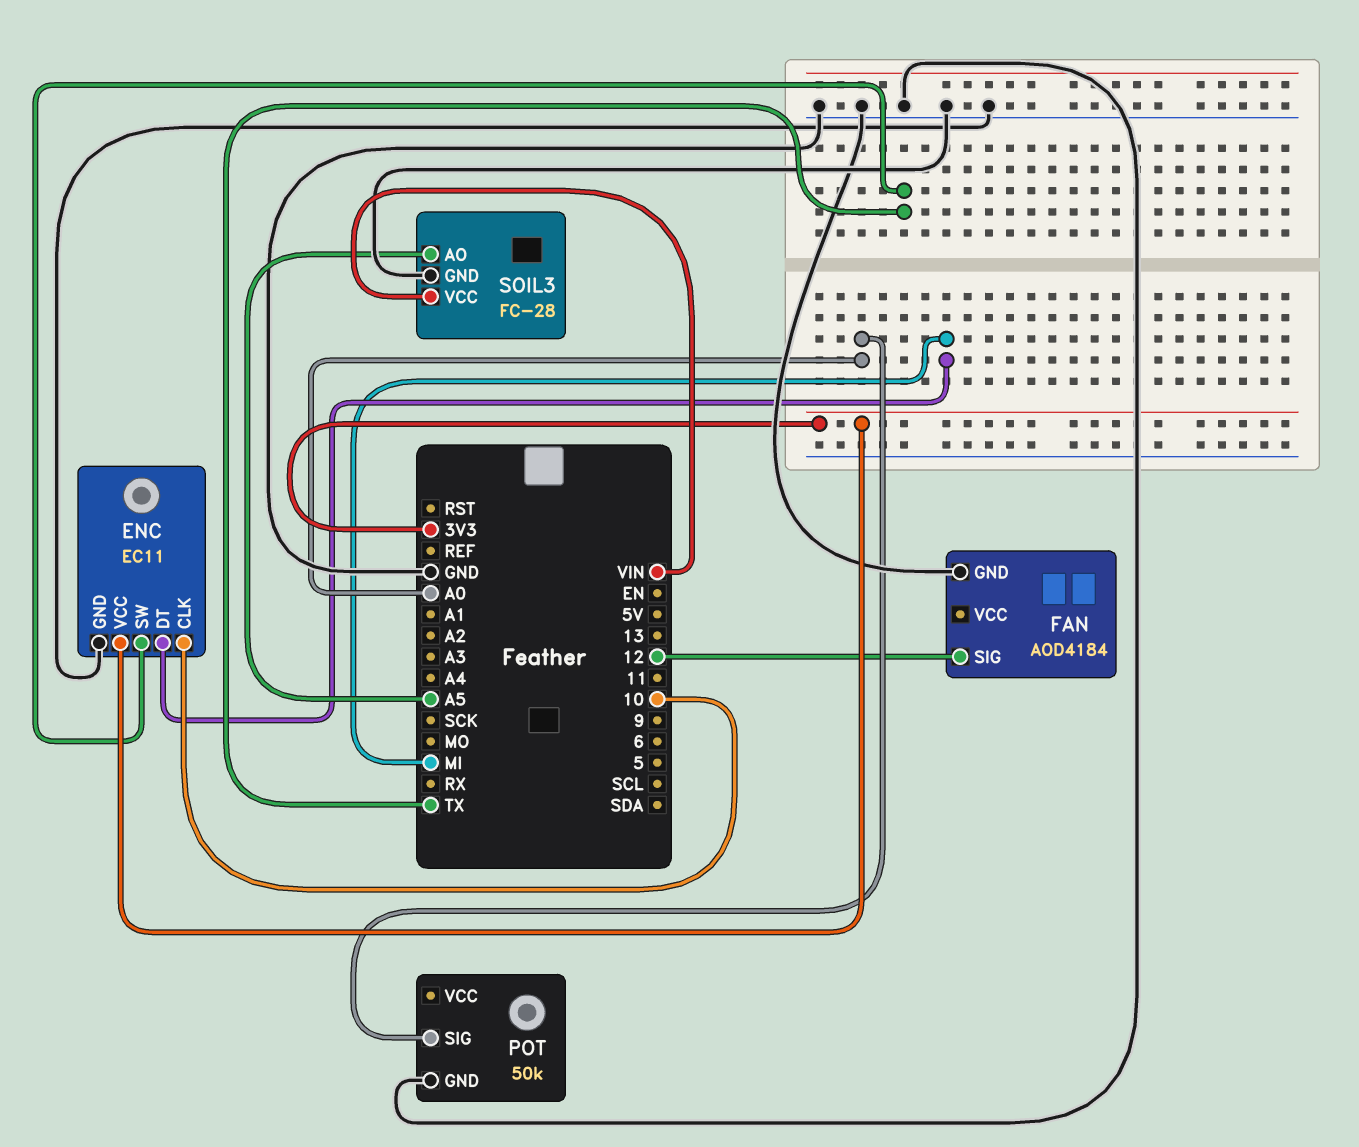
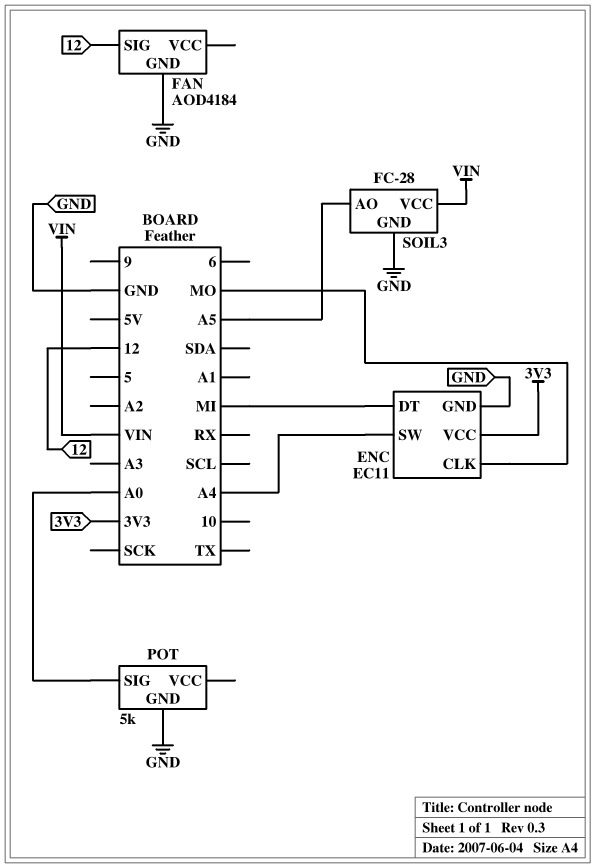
ENC pin CLK: 10 -> MO
ENC pin SW: TX -> A4
POT: 50k -> 5k

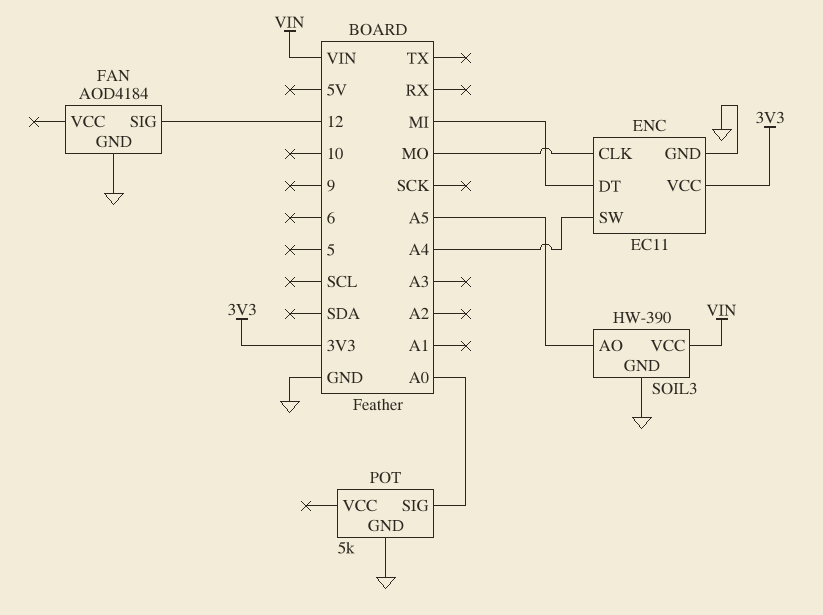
SOIL3: FC-28 -> HW-390

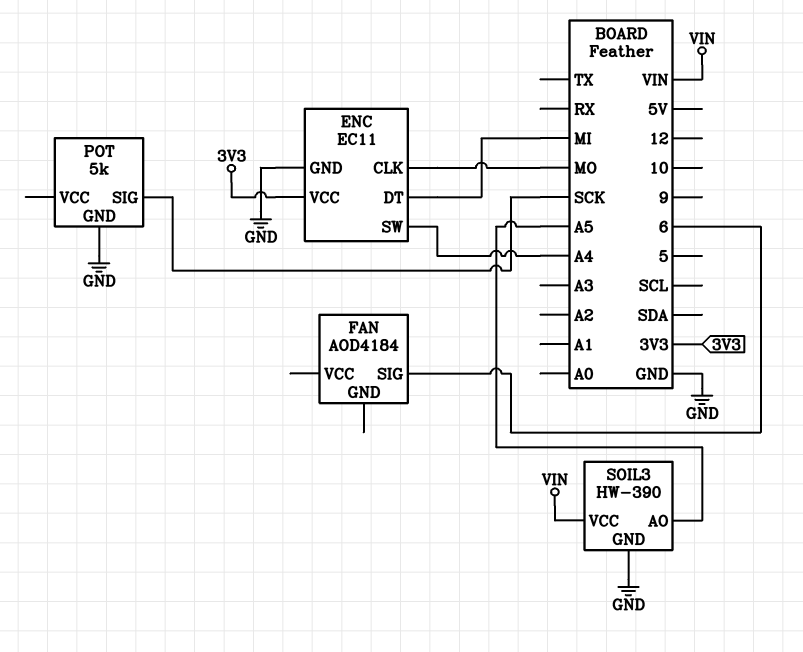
FAN pin GND: GND -> none
FAN pin SIG: 12 -> 6
POT pin SIG: A0 -> SCK

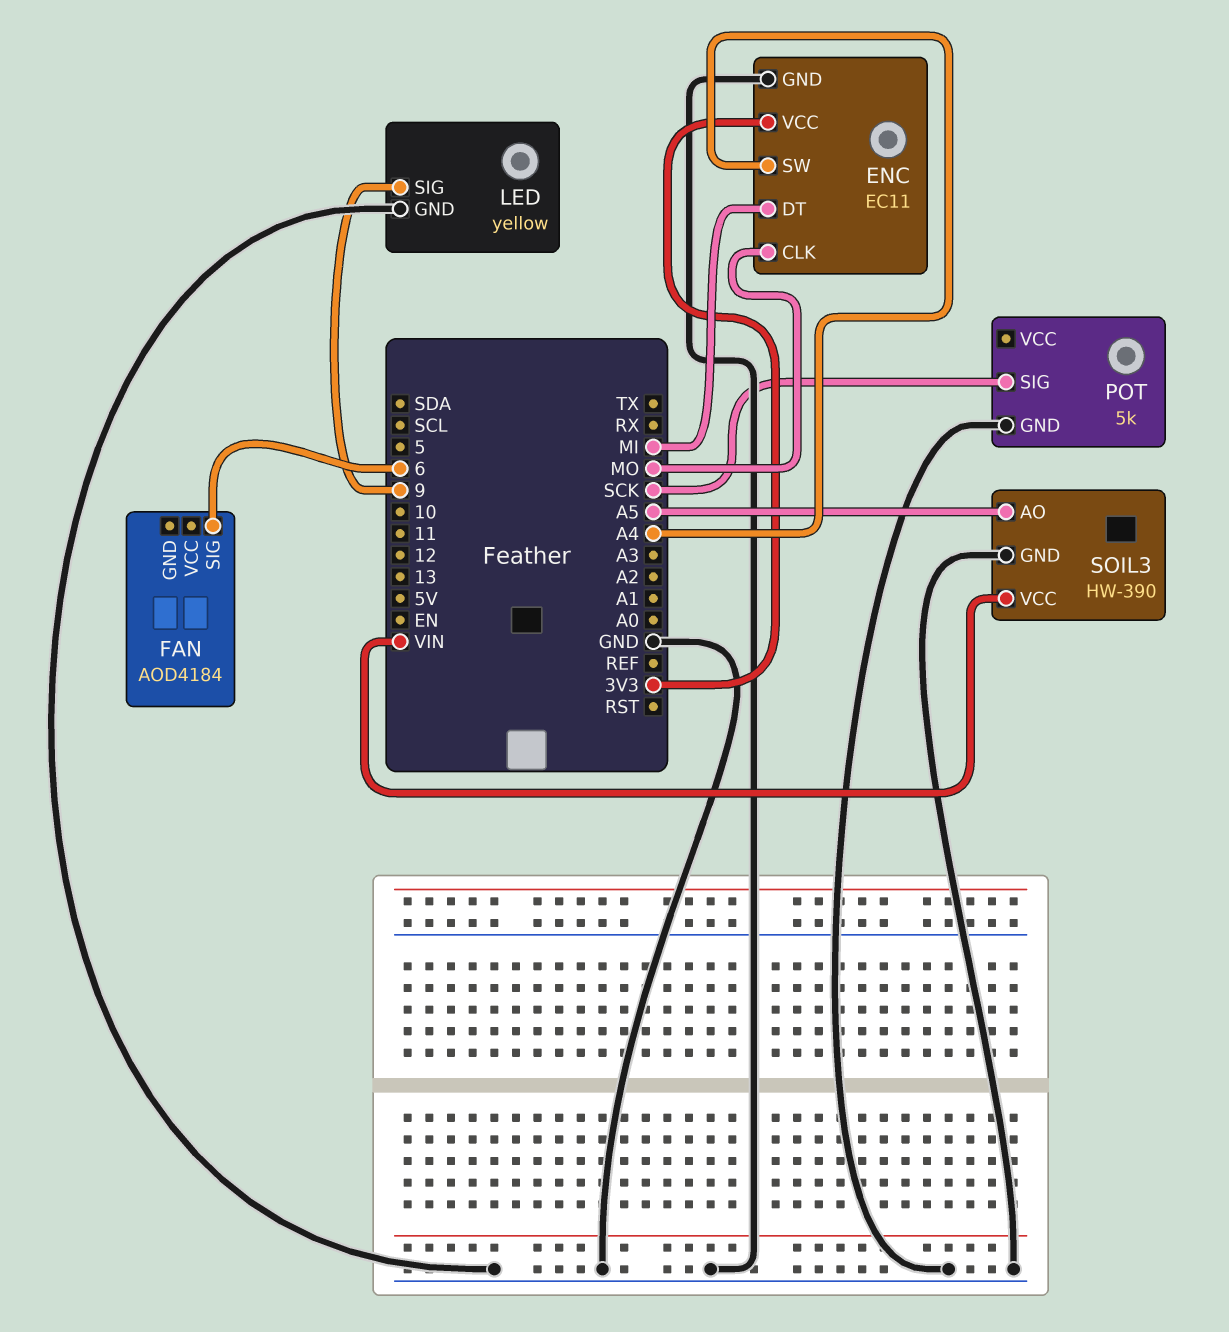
LED: none -> yellow
LED pin GND: none -> GND
LED pin SIG: none -> 9

